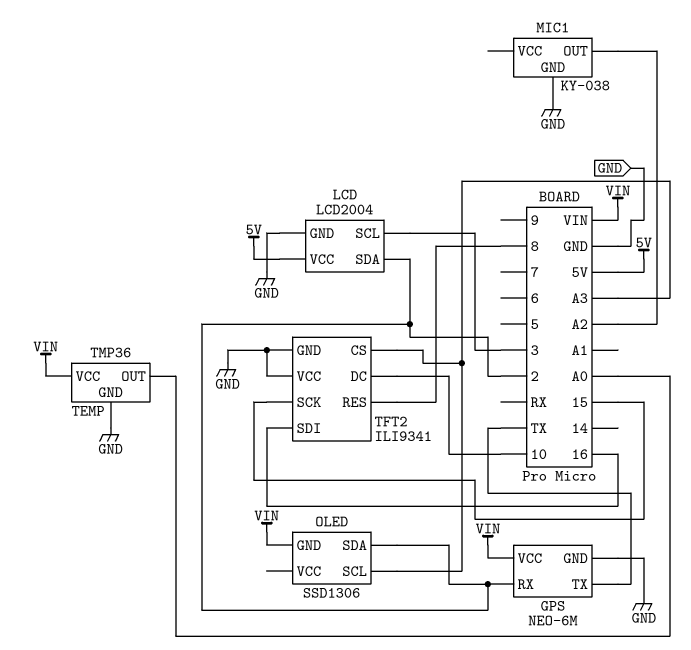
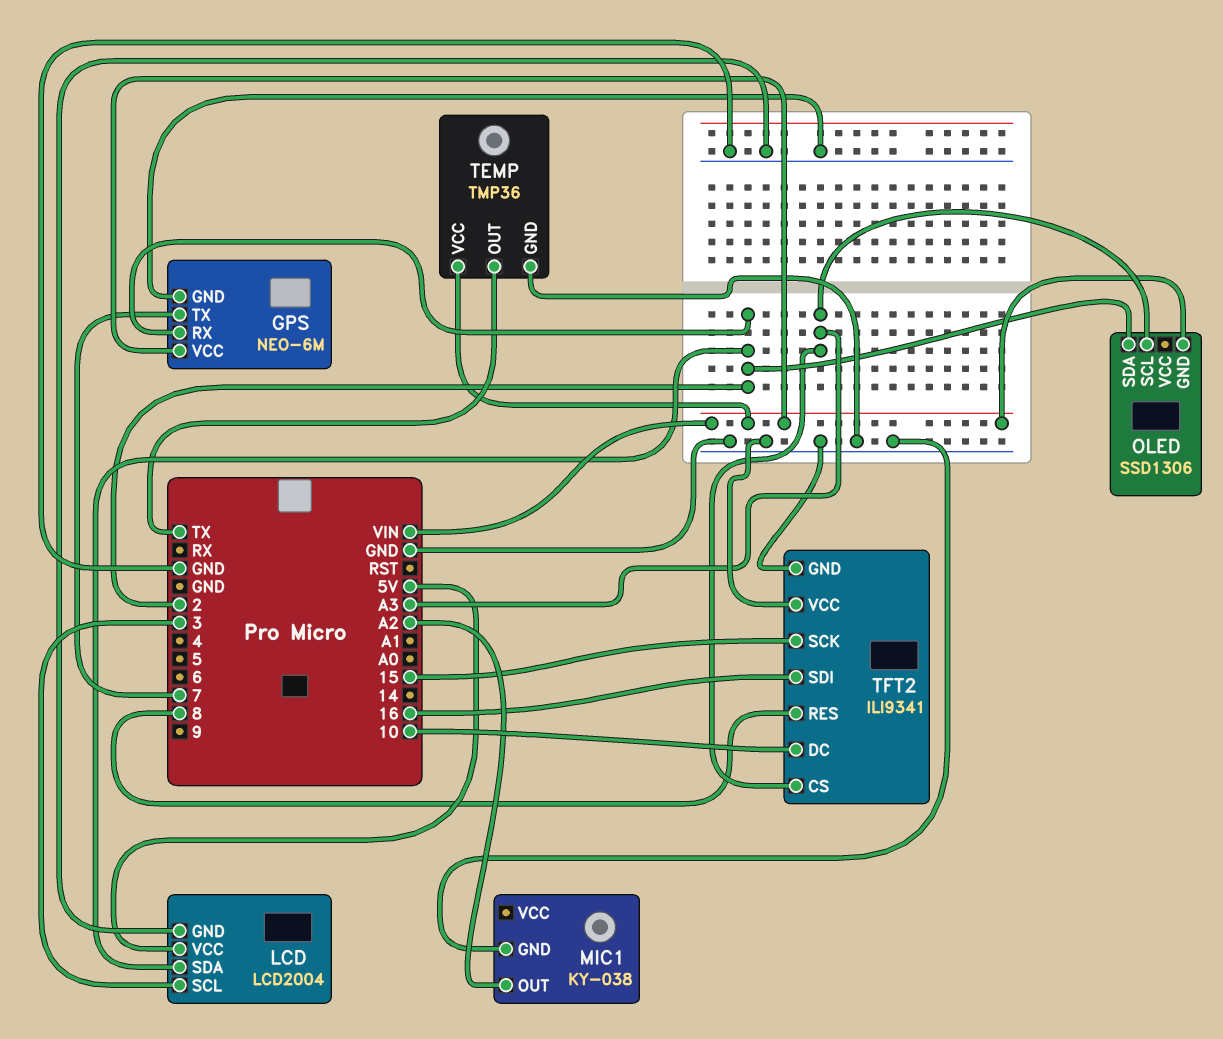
GPS pin TX: TX -> 7
TEMP pin OUT: A0 -> TX

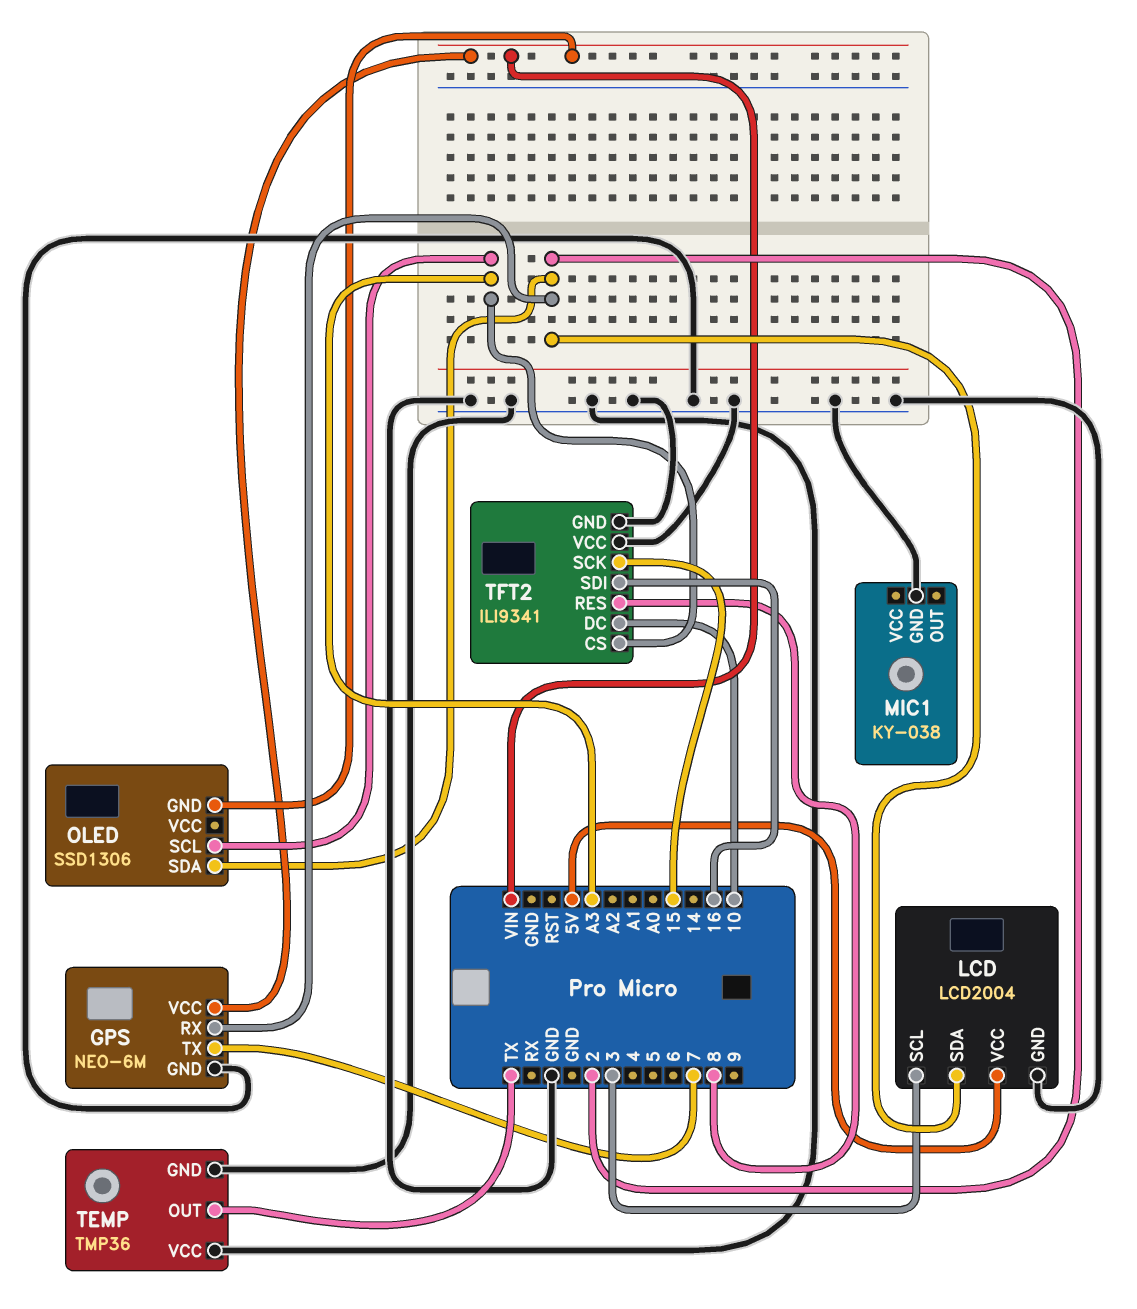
MIC1 pin OUT: A2 -> none
TEMP pin VCC: VIN -> GND

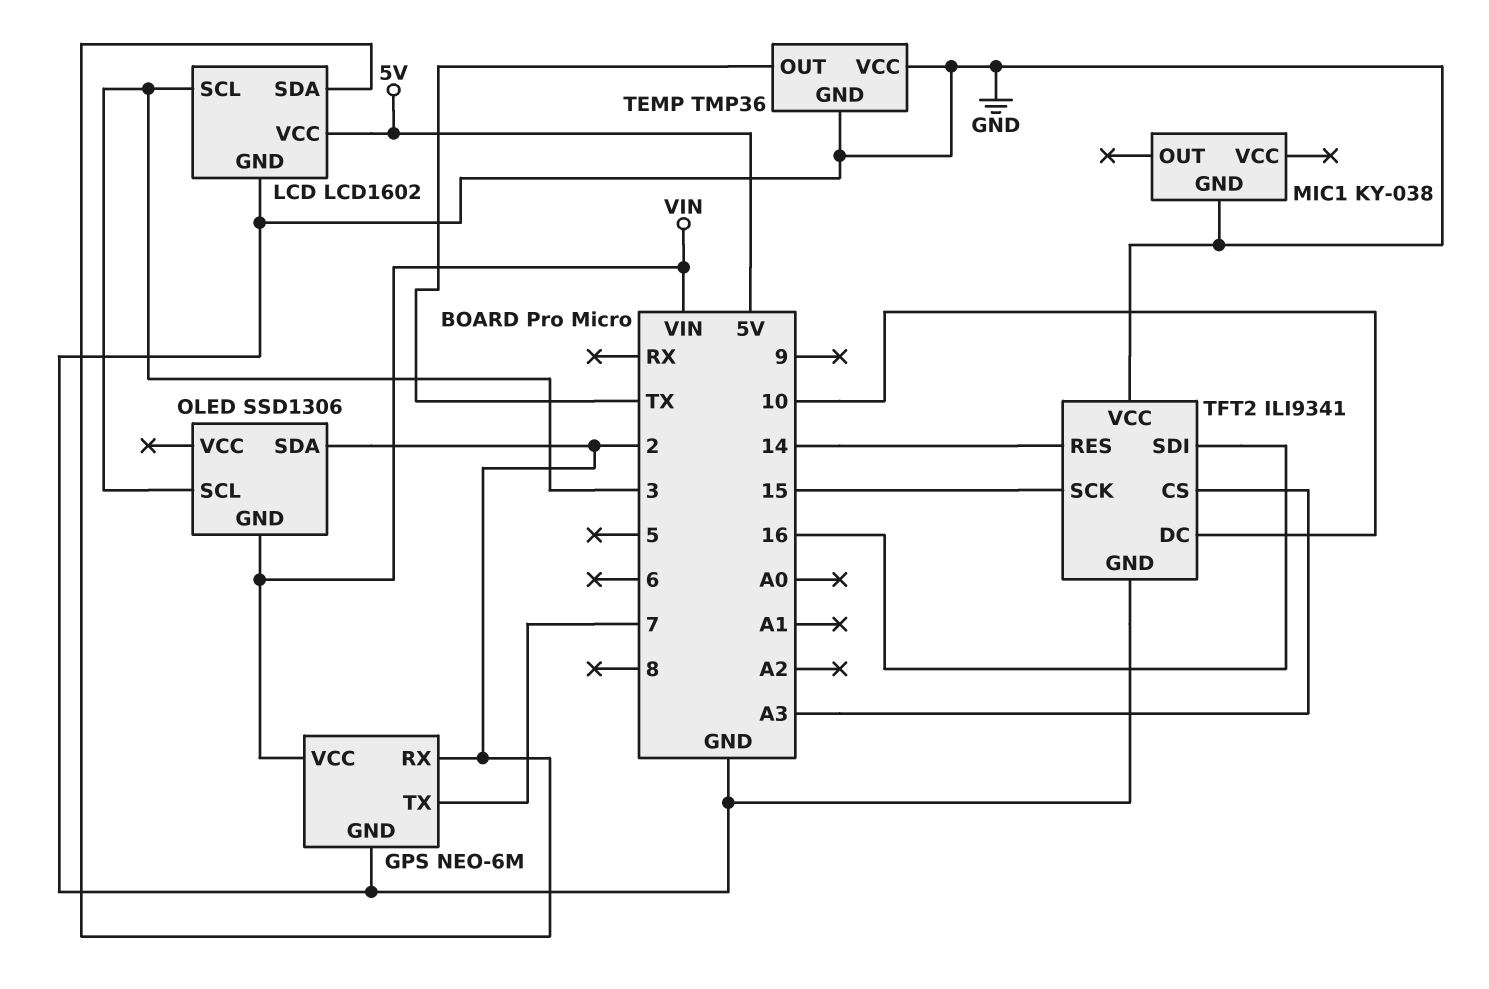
LCD: LCD2004 -> LCD1602
OLED pin SCL: A3 -> 3
TFT2 pin RES: 8 -> 14

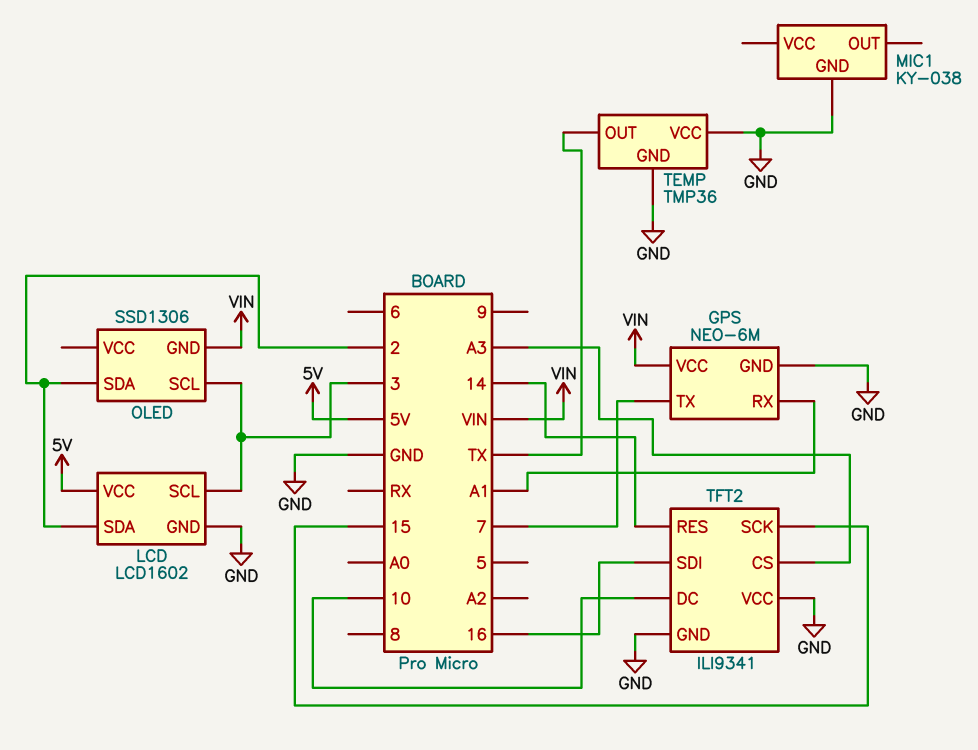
GPS pin RX: 2 -> A1

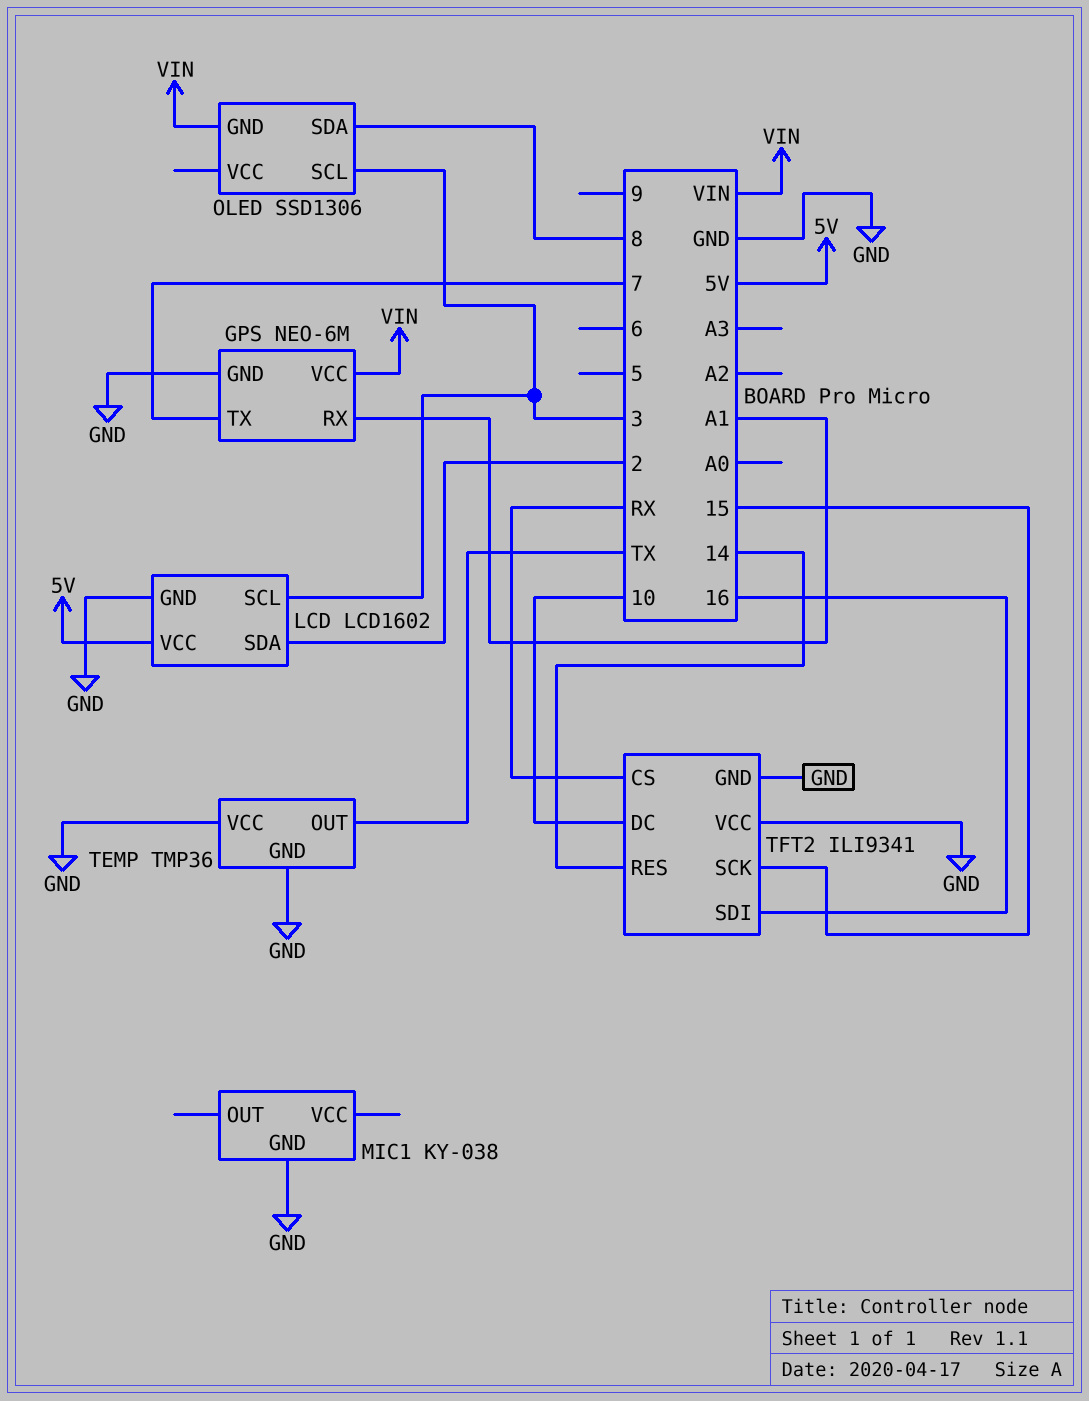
OLED pin SDA: 2 -> 8
TFT2 pin CS: A3 -> RX

